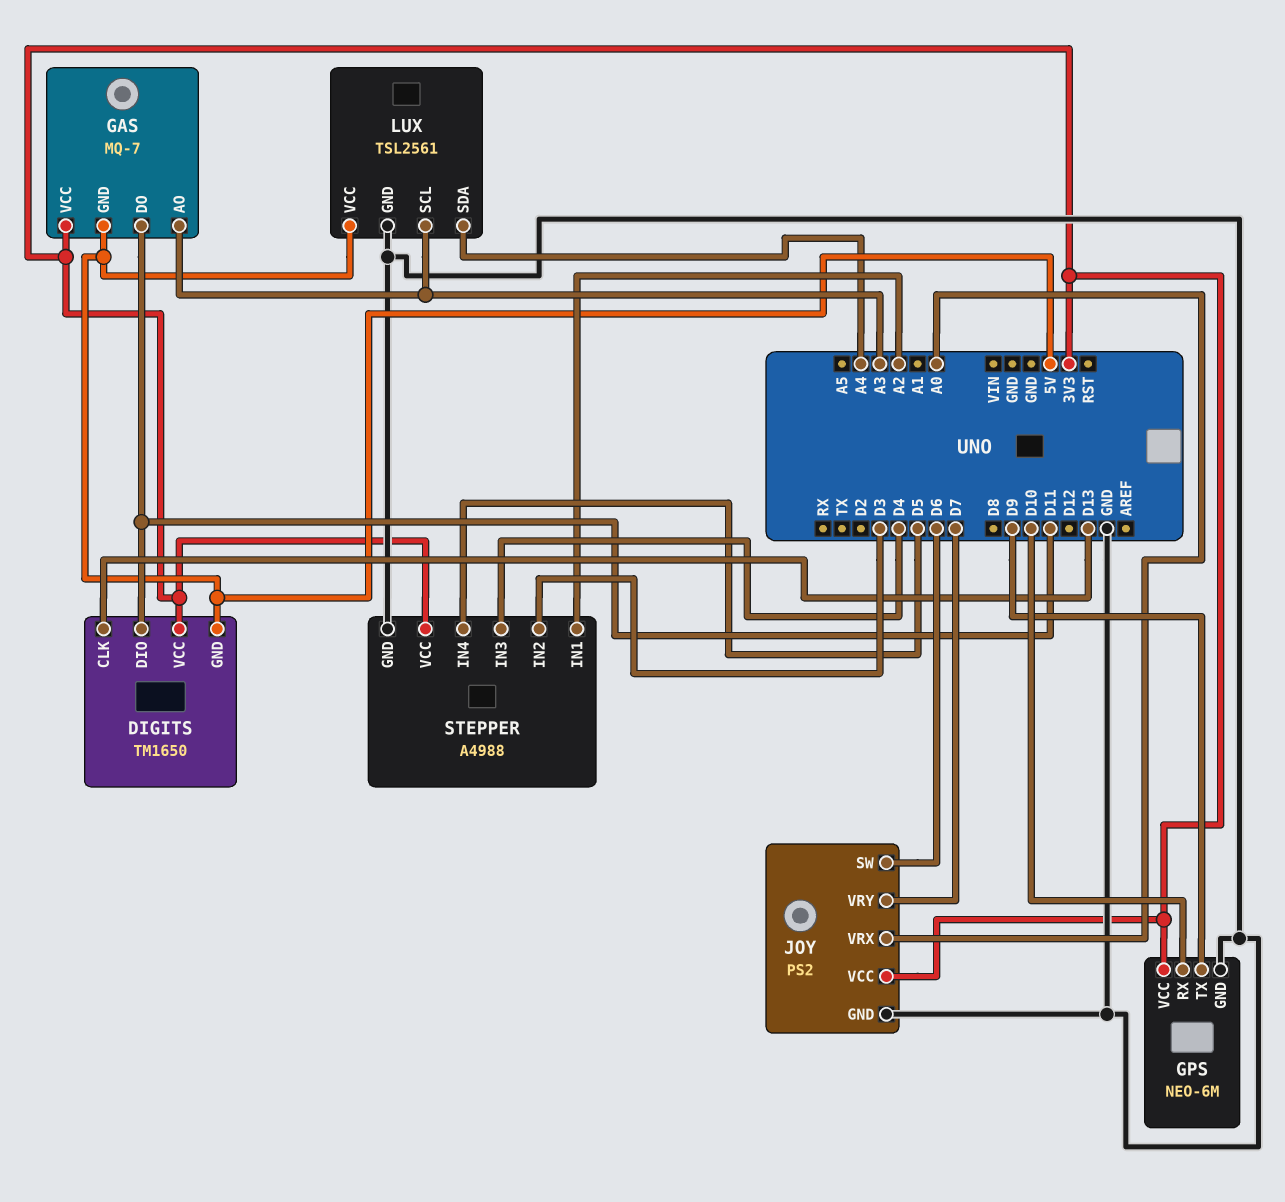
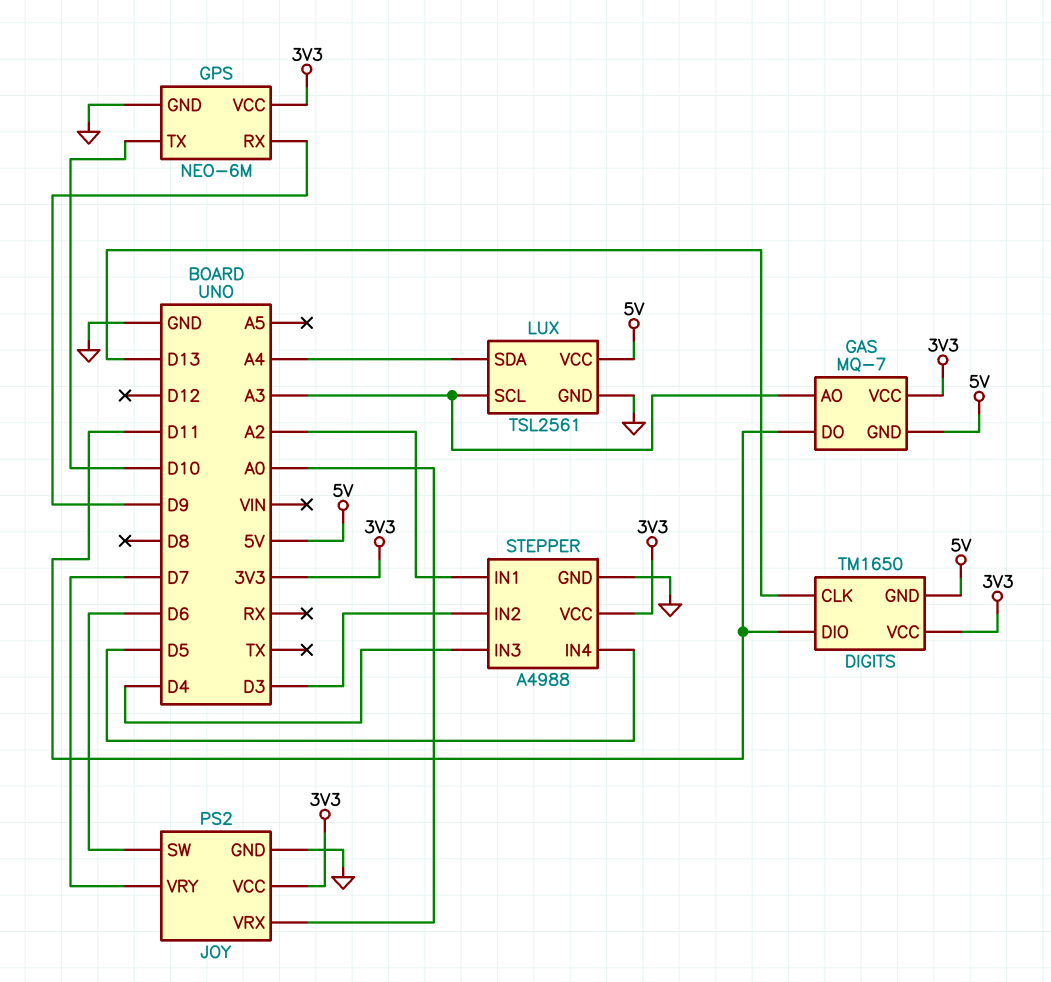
GPS pin RX: D10 -> D9
GPS pin TX: D9 -> D10

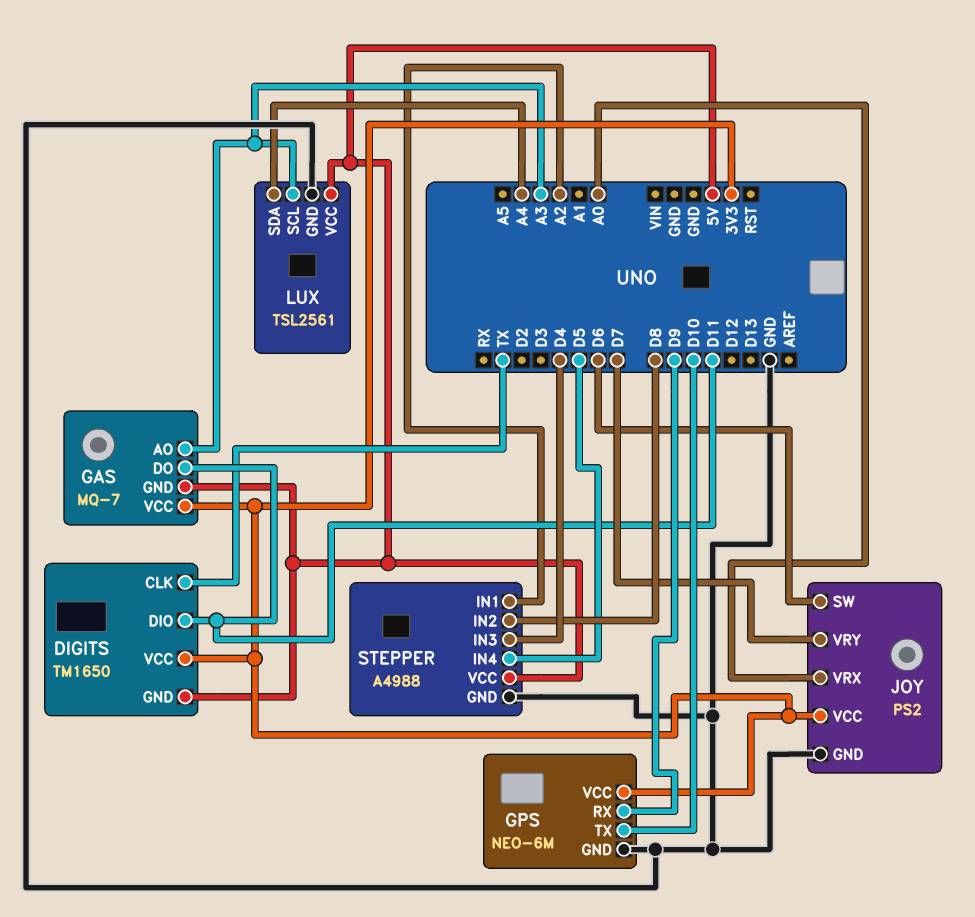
DIGITS pin CLK: D13 -> TX
STEPPER pin IN2: D3 -> D8
STEPPER pin VCC: 3V3 -> 5V

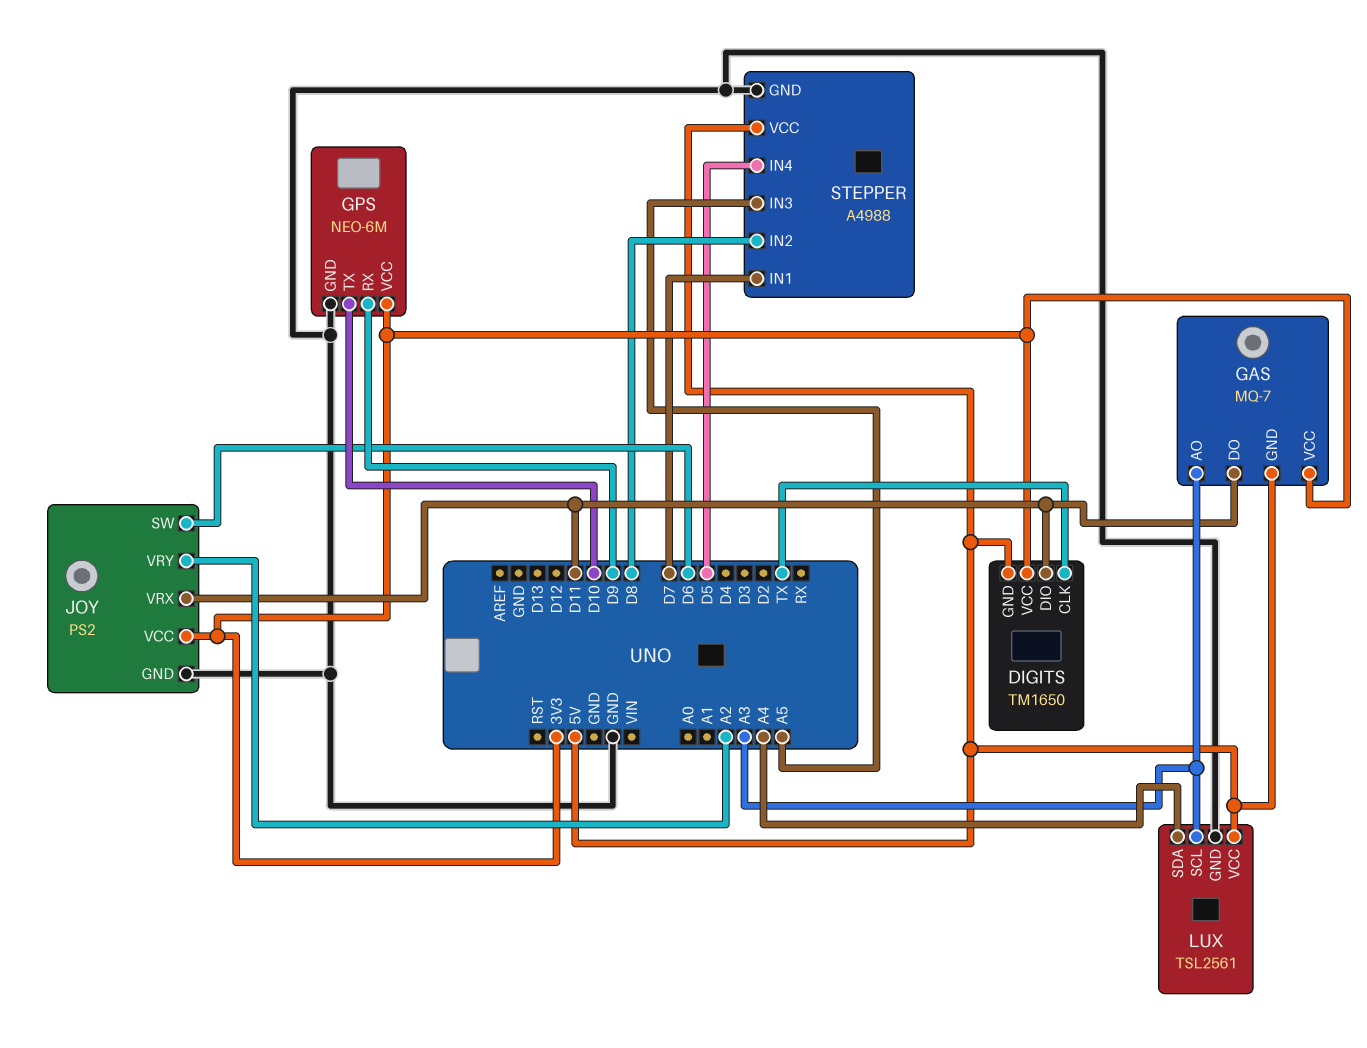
JOY pin VRX: A0 -> D11
JOY pin VRY: D7 -> A2
STEPPER pin IN1: A2 -> D7
STEPPER pin IN3: D4 -> A5

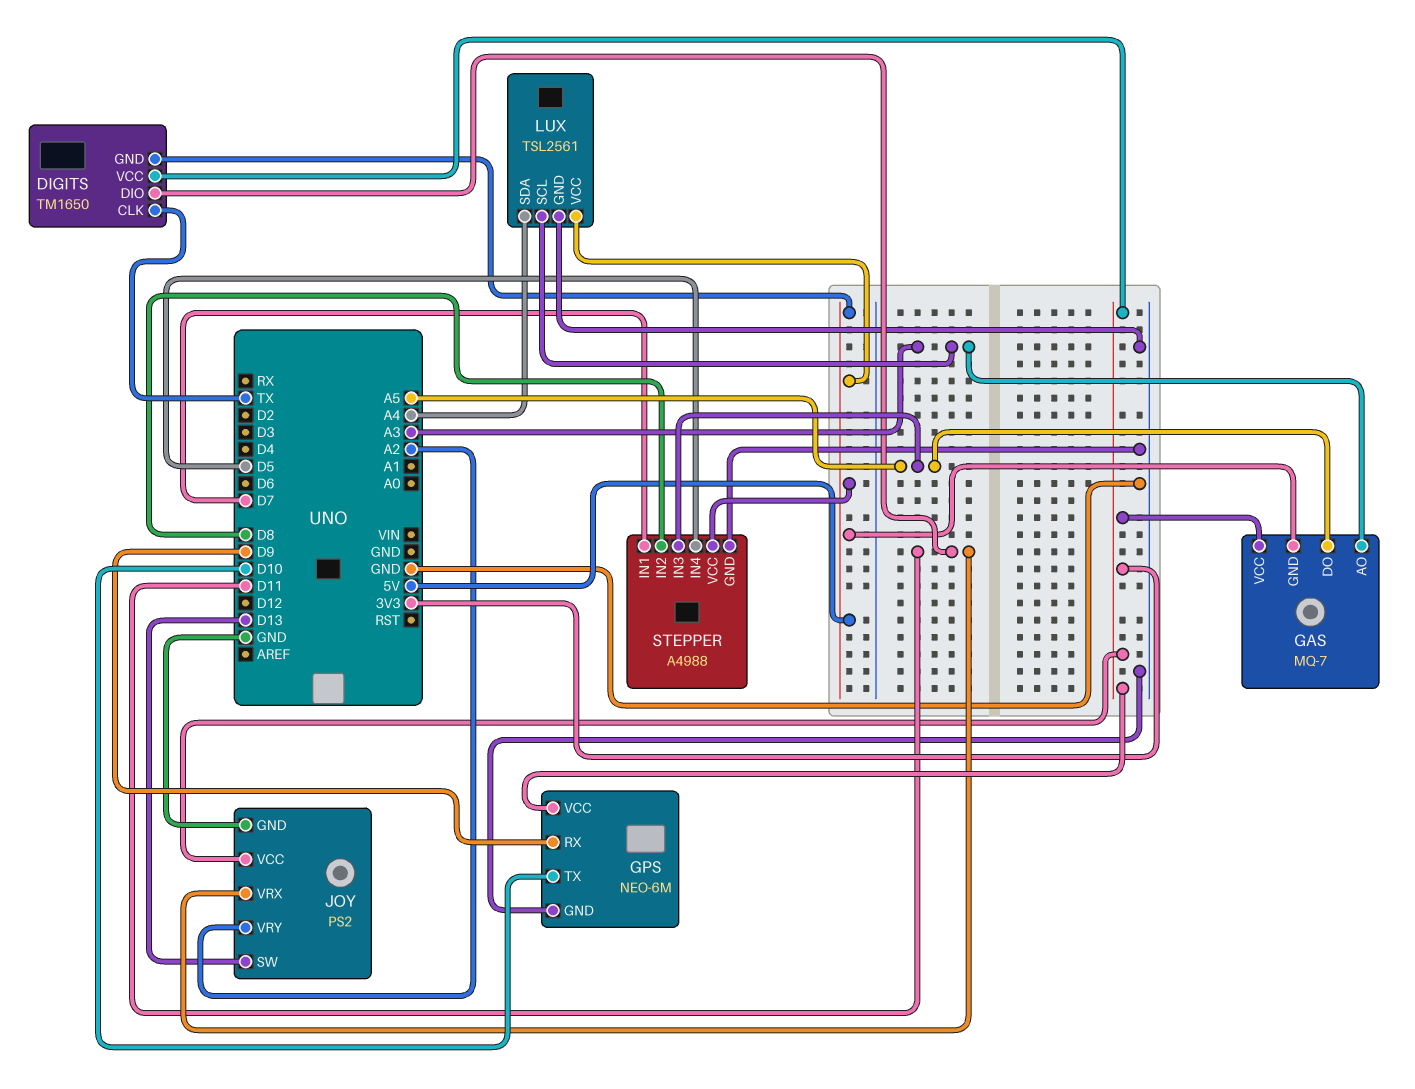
GAS pin DO: D11 -> A5
JOY pin SW: D6 -> D13

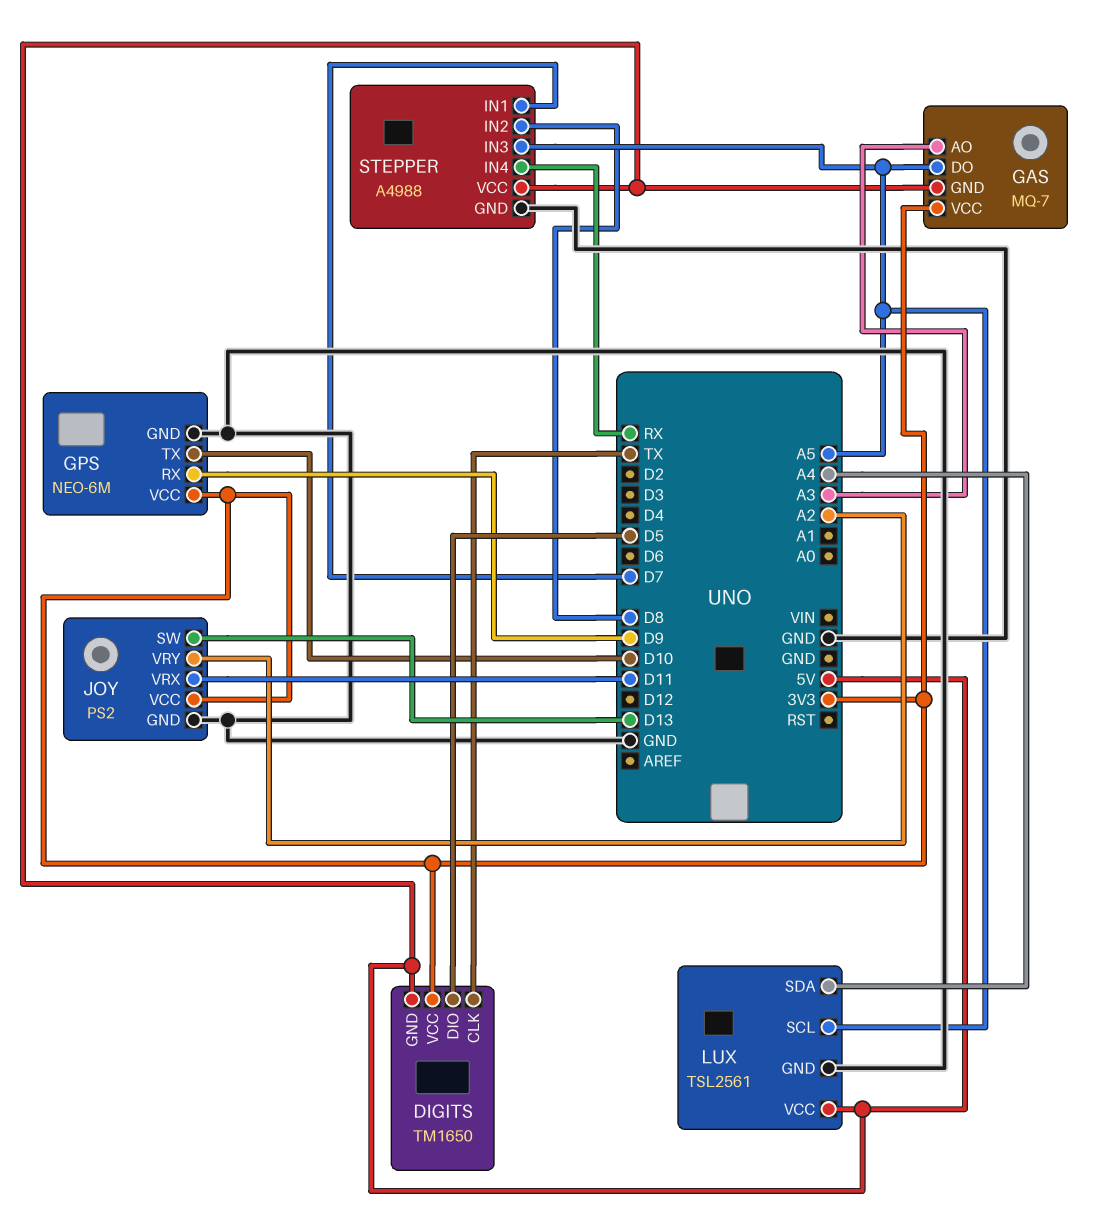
DIGITS pin DIO: D11 -> D5
LUX pin SCL: A3 -> A5
STEPPER pin IN4: D5 -> RX

